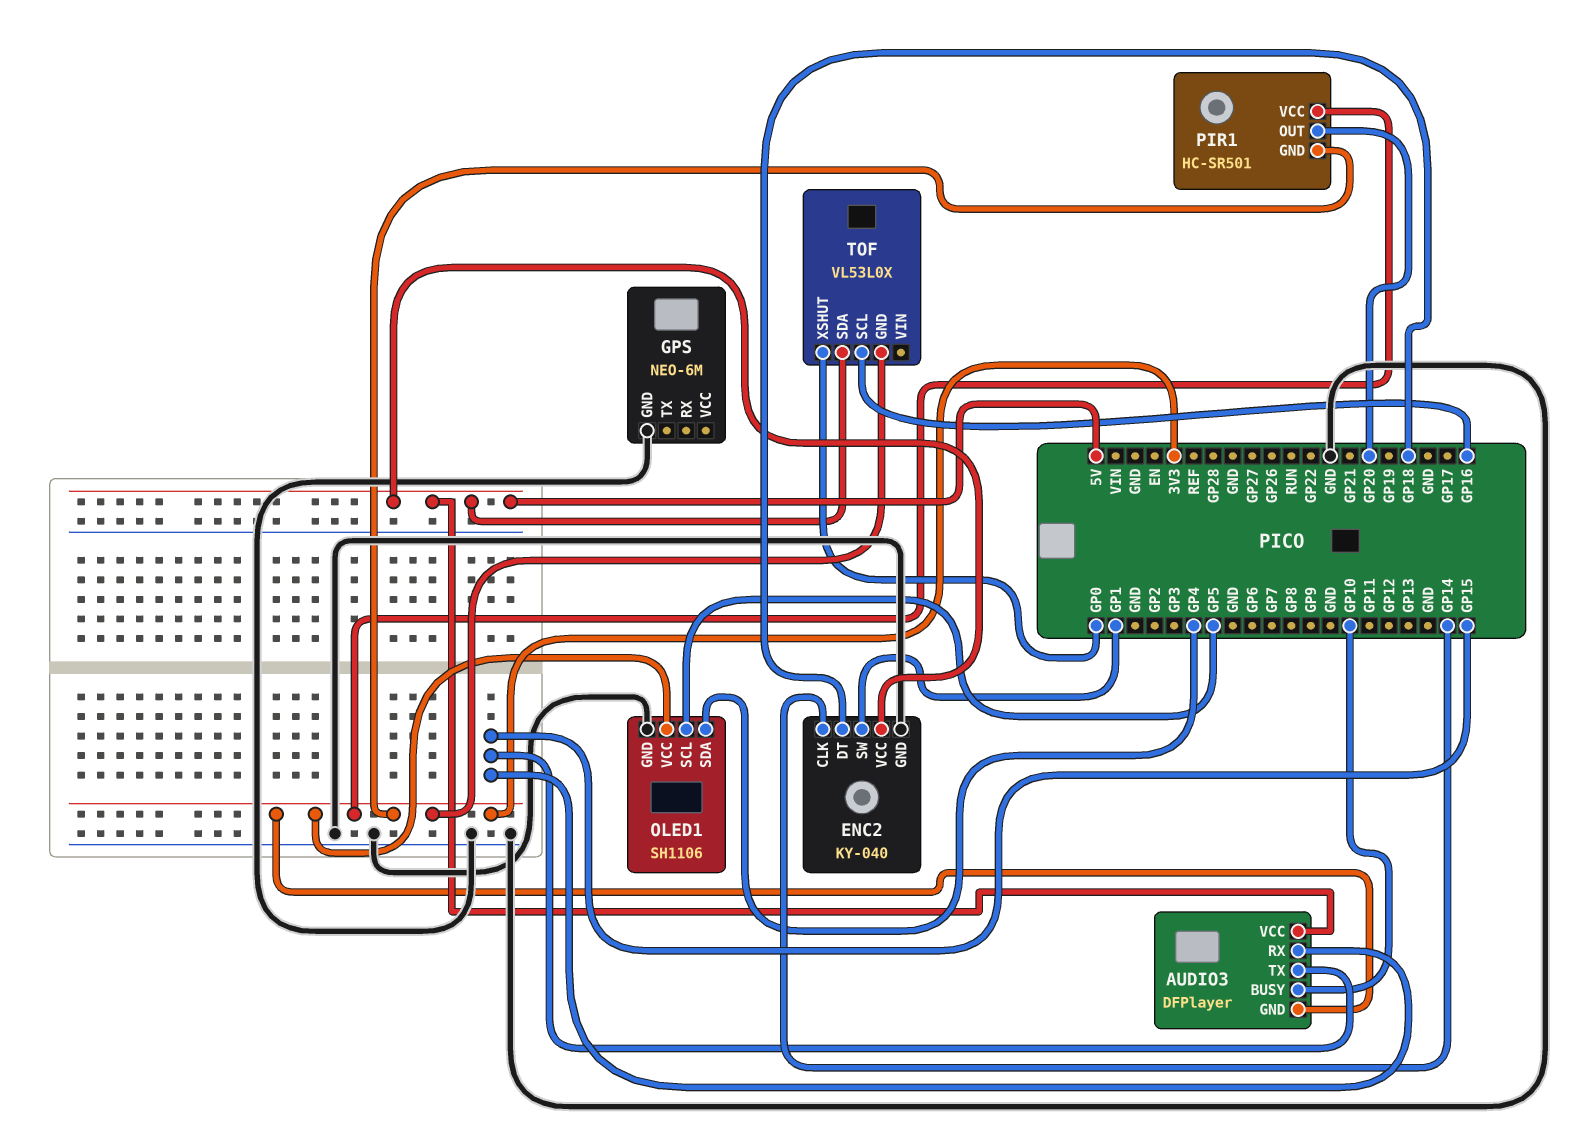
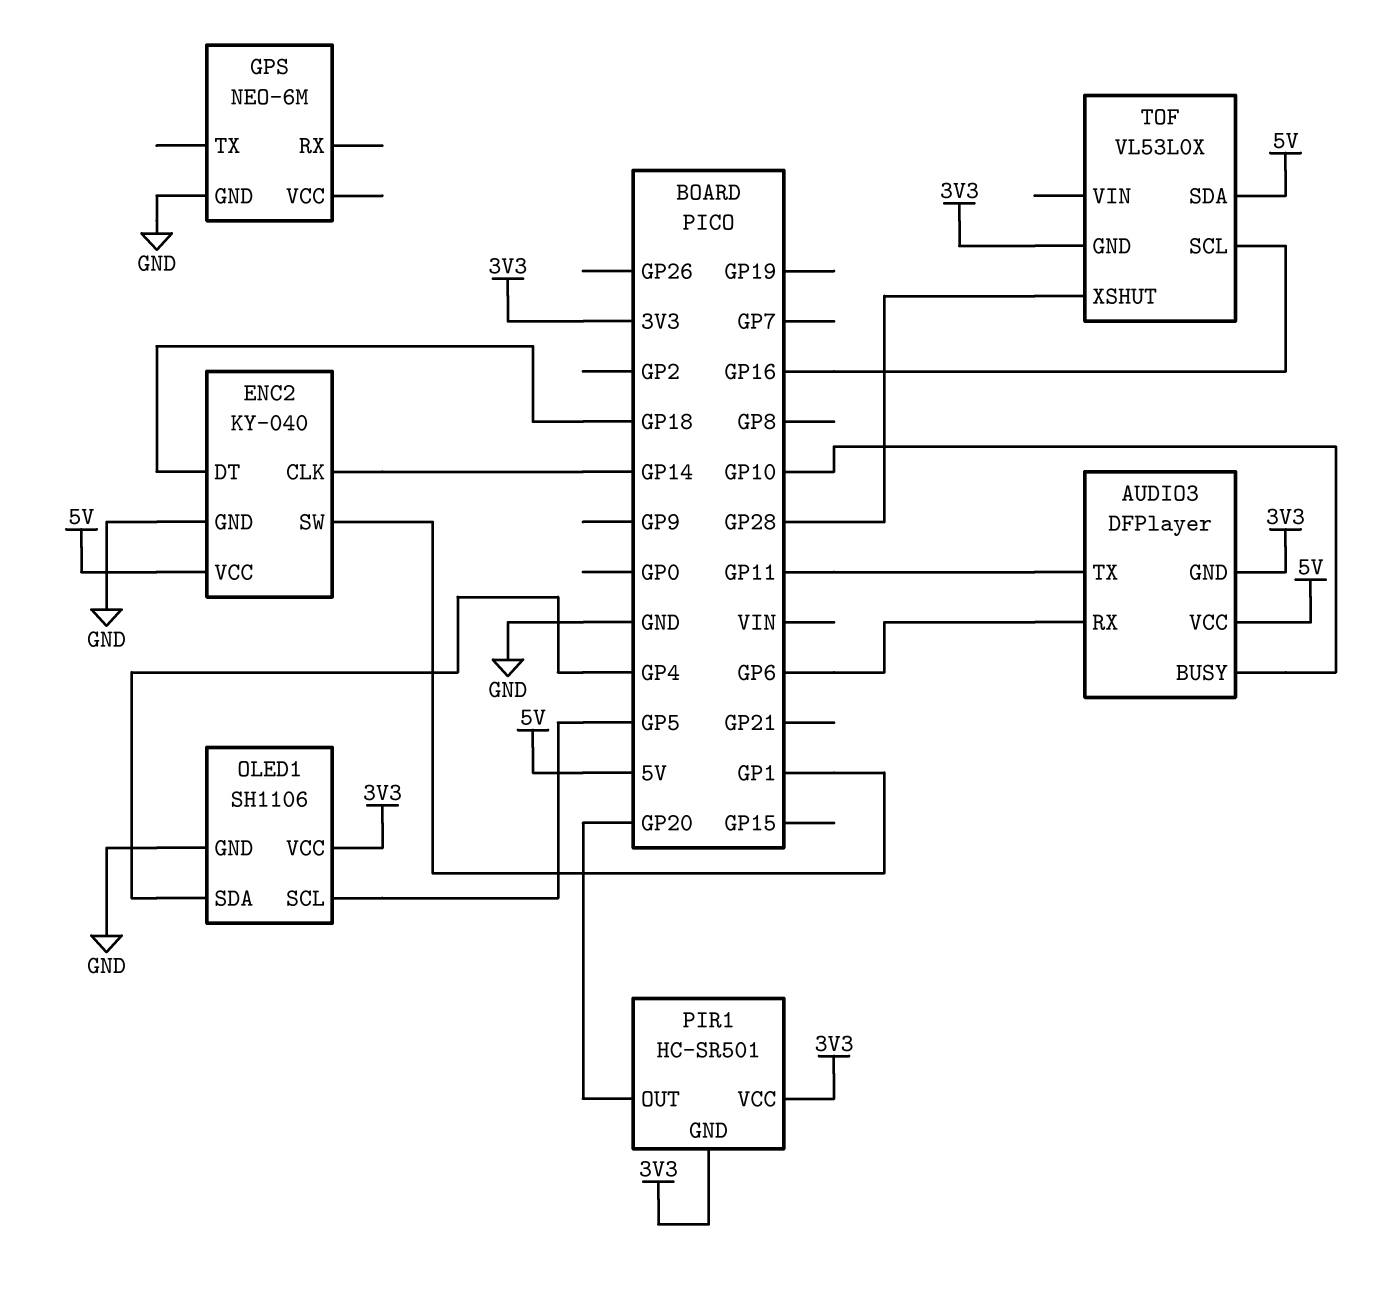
AUDIO3 pin RX: GP15 -> GP6
AUDIO3 pin TX: GP15 -> GP11
TOF pin XSHUT: GP0 -> GP28

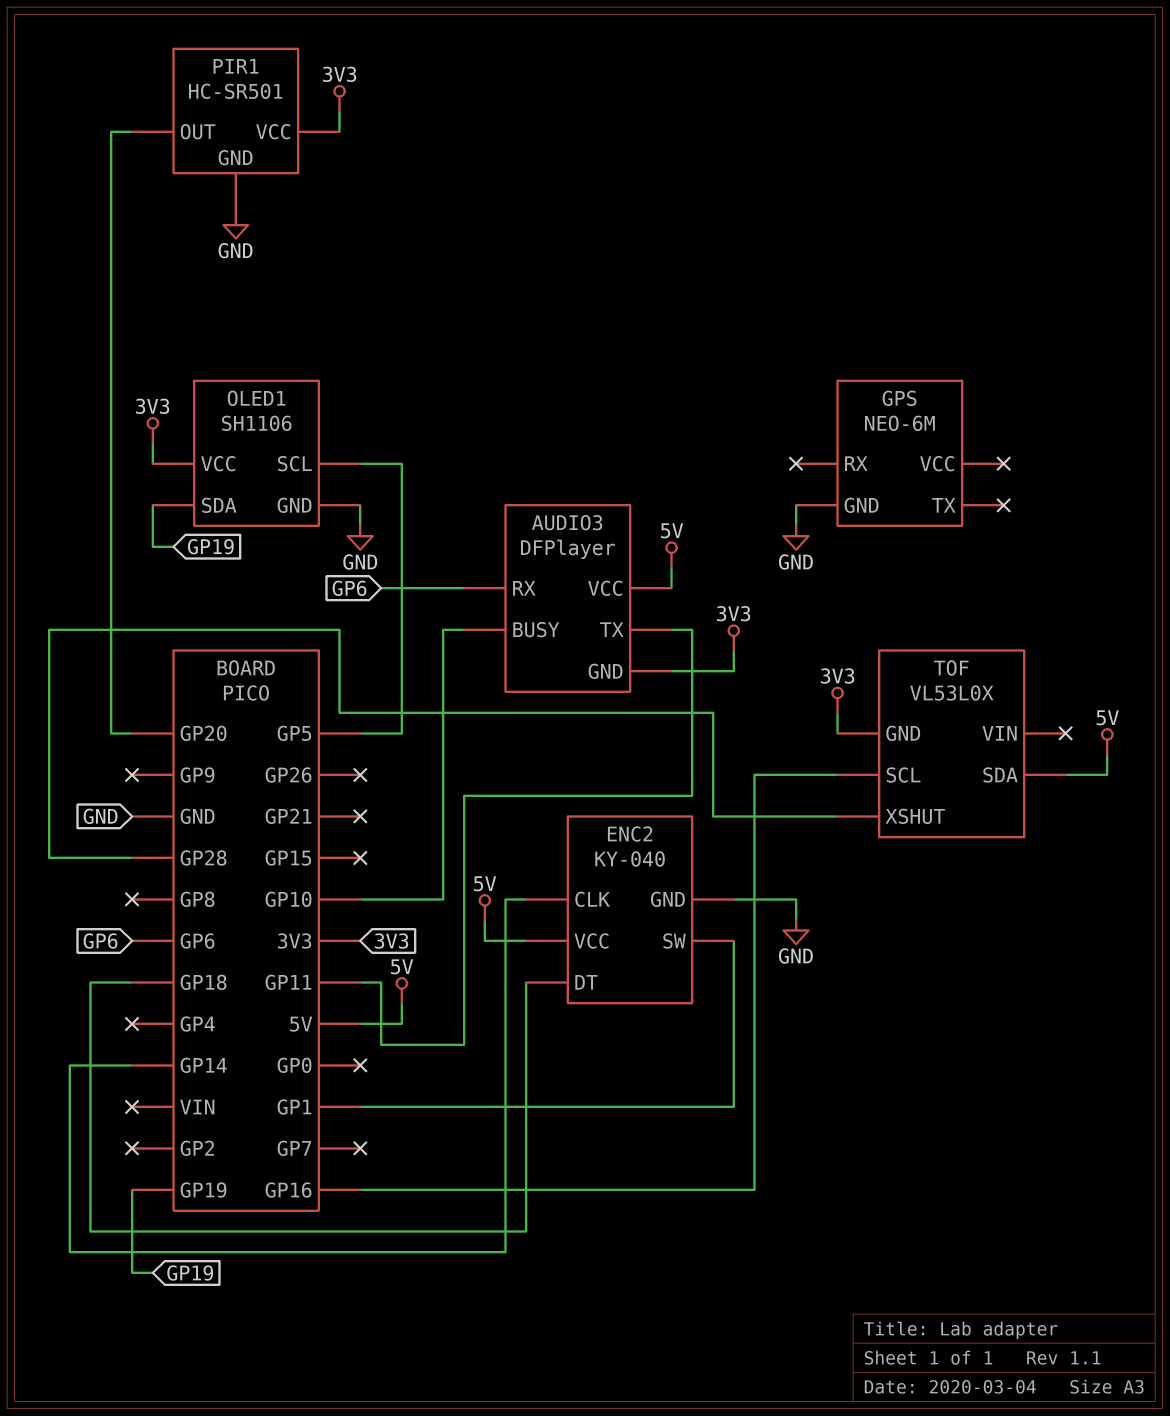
OLED1 pin SDA: GP4 -> GP19
PIR1 pin GND: 3V3 -> GND

